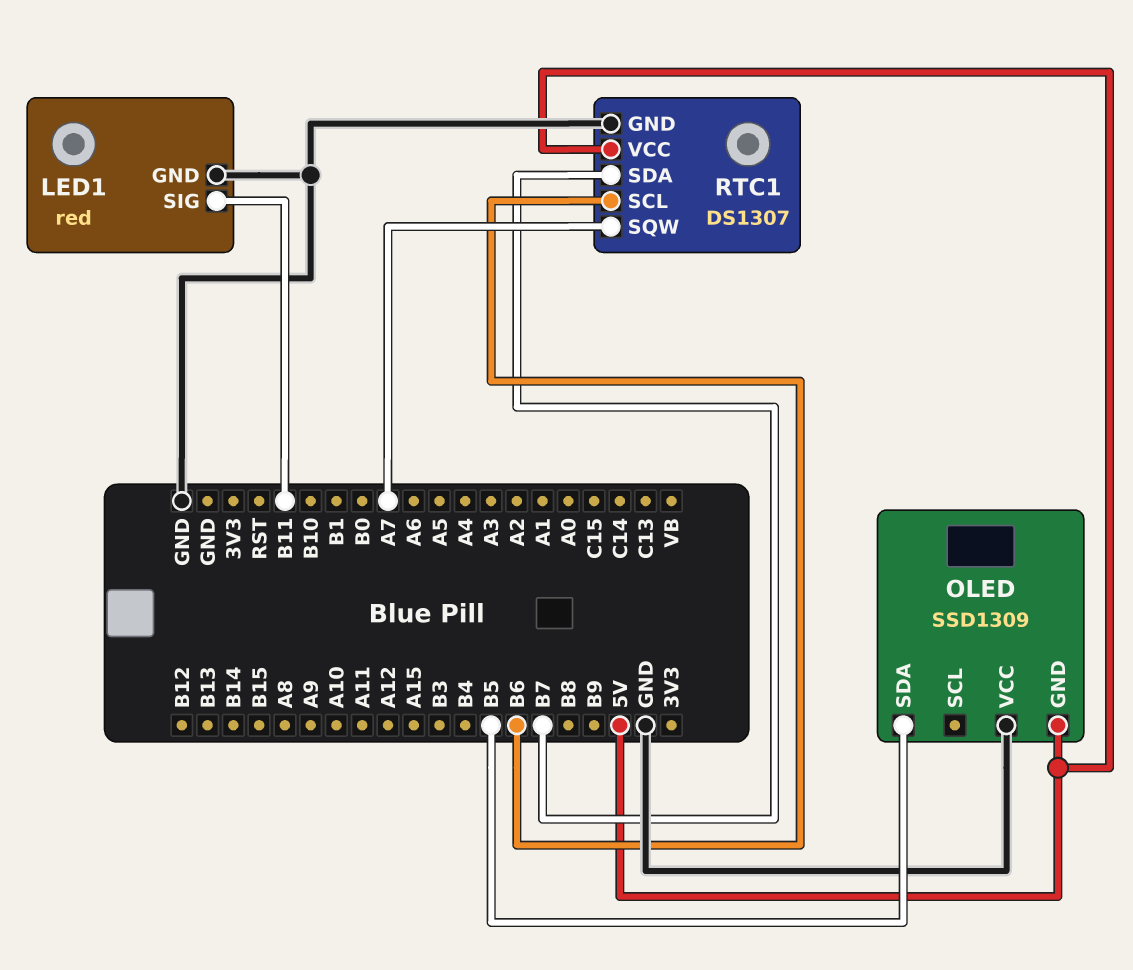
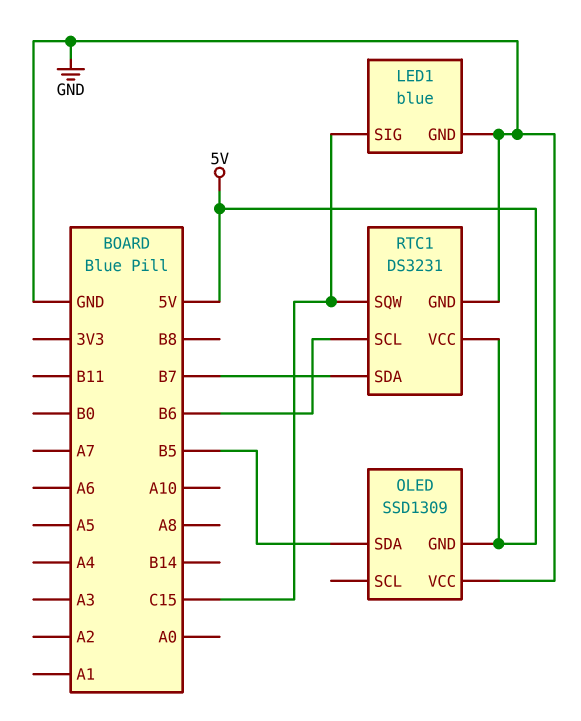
LED1: red -> blue
LED1 pin SIG: B11 -> C15
RTC1: DS1307 -> DS3231
RTC1 pin SQW: A7 -> C15

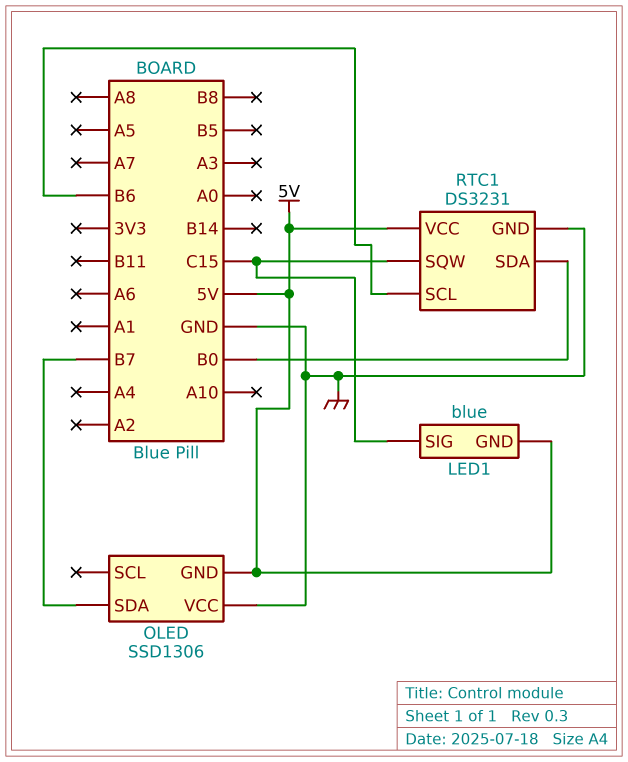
LED1 pin GND: GND -> 5V
OLED: SSD1309 -> SSD1306
OLED pin SDA: B5 -> B7
RTC1 pin SDA: B7 -> B0

